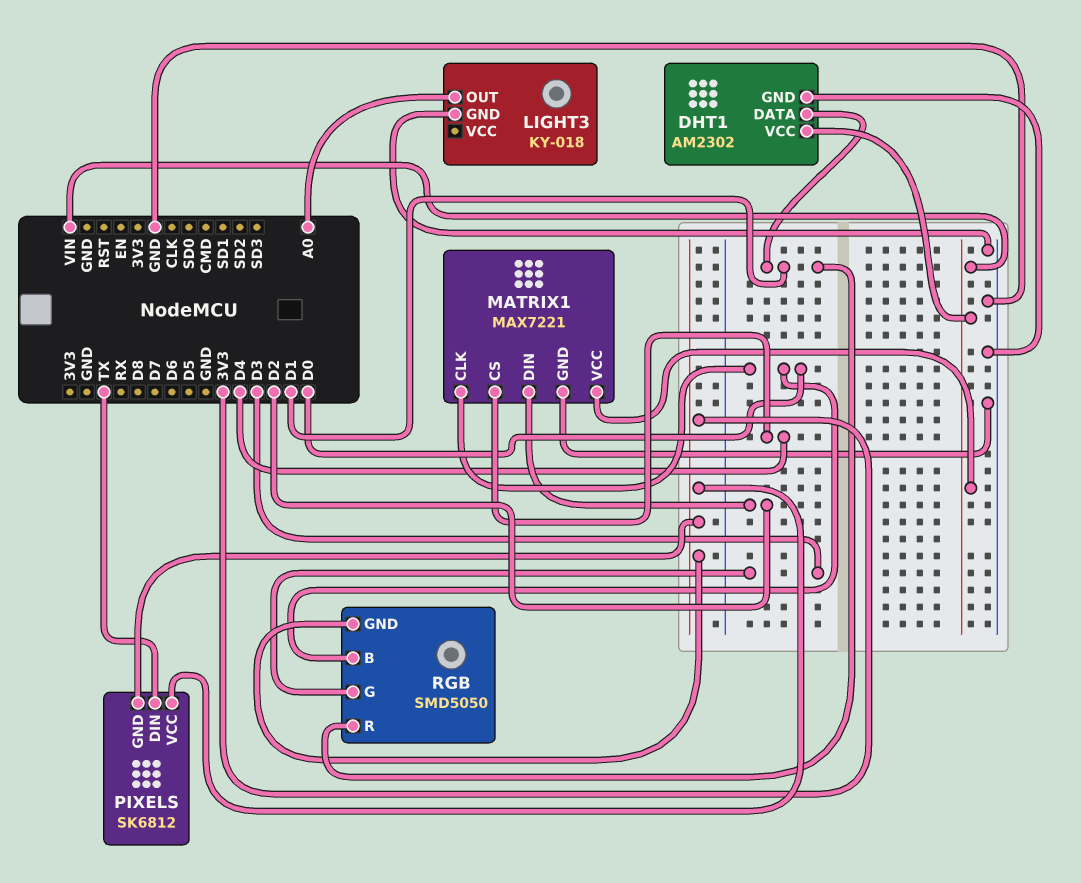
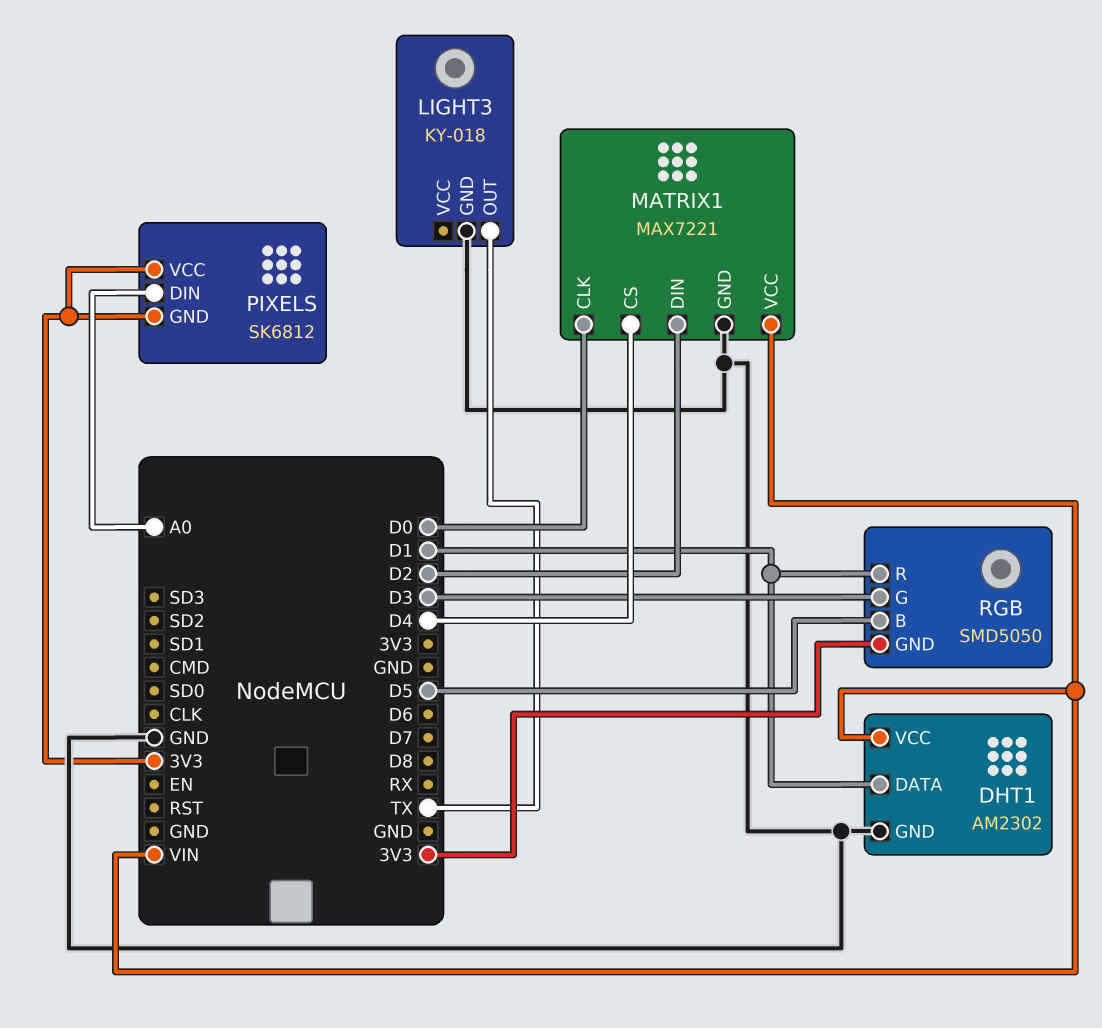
LIGHT3 pin OUT: A0 -> TX
PIXELS pin DIN: TX -> A0
RGB pin B: D0 -> D5

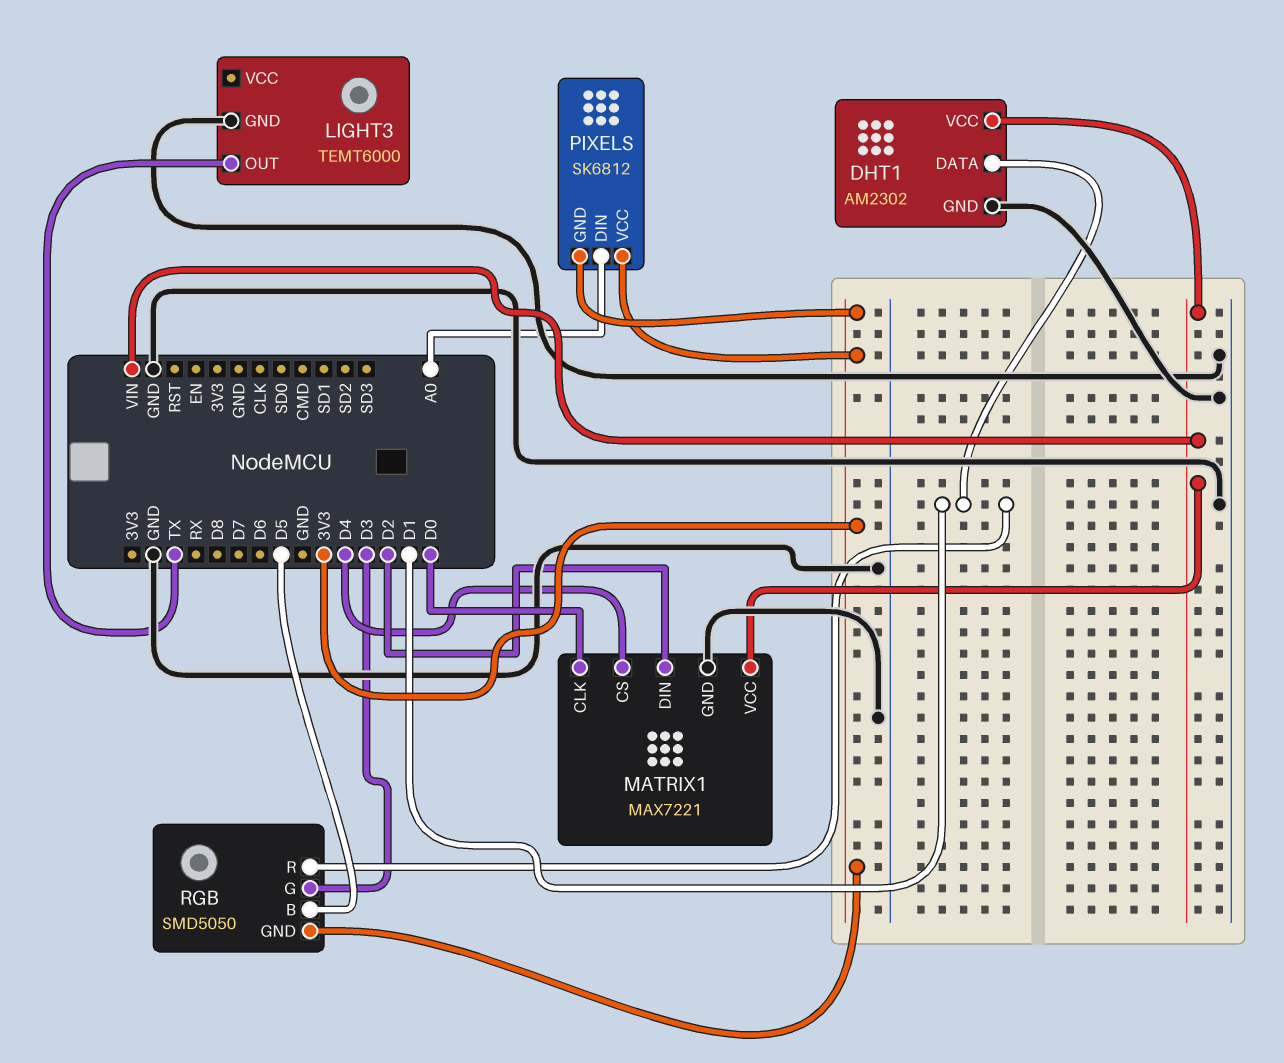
LIGHT3: KY-018 -> TEMT6000

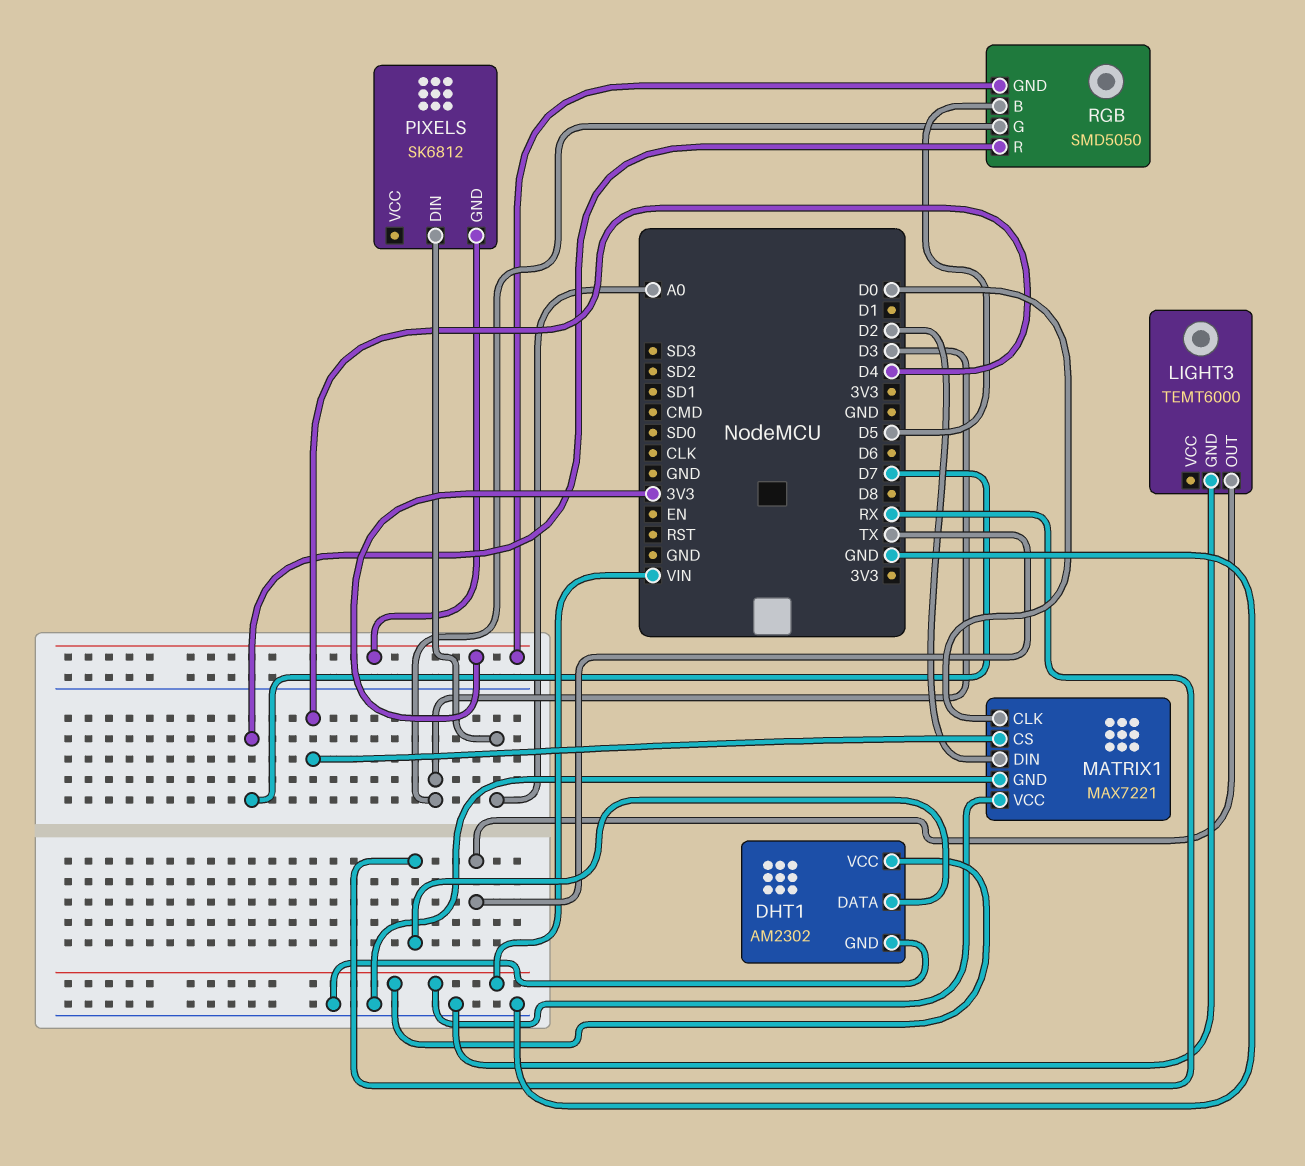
DHT1 pin DATA: D1 -> RX
PIXELS pin VCC: 3V3 -> none
RGB pin R: D1 -> D7

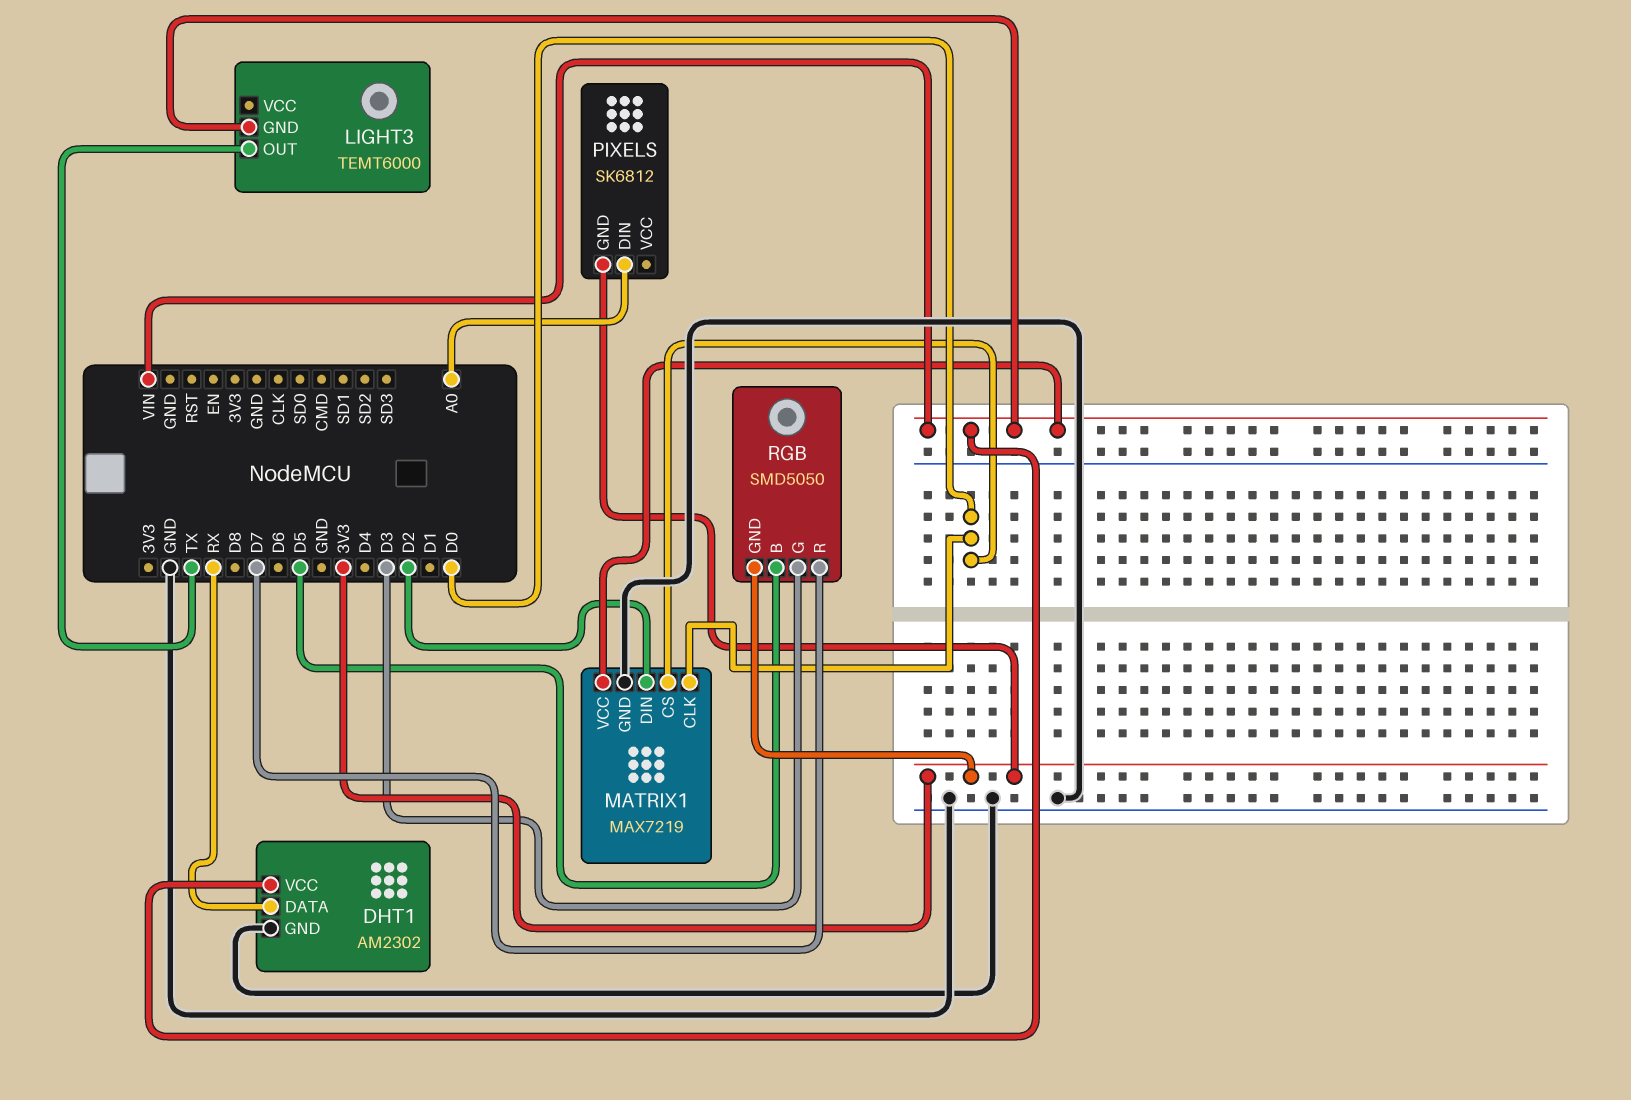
LIGHT3 pin GND: GND -> VIN
MATRIX1: MAX7221 -> MAX7219
MATRIX1 pin CS: D4 -> D0

